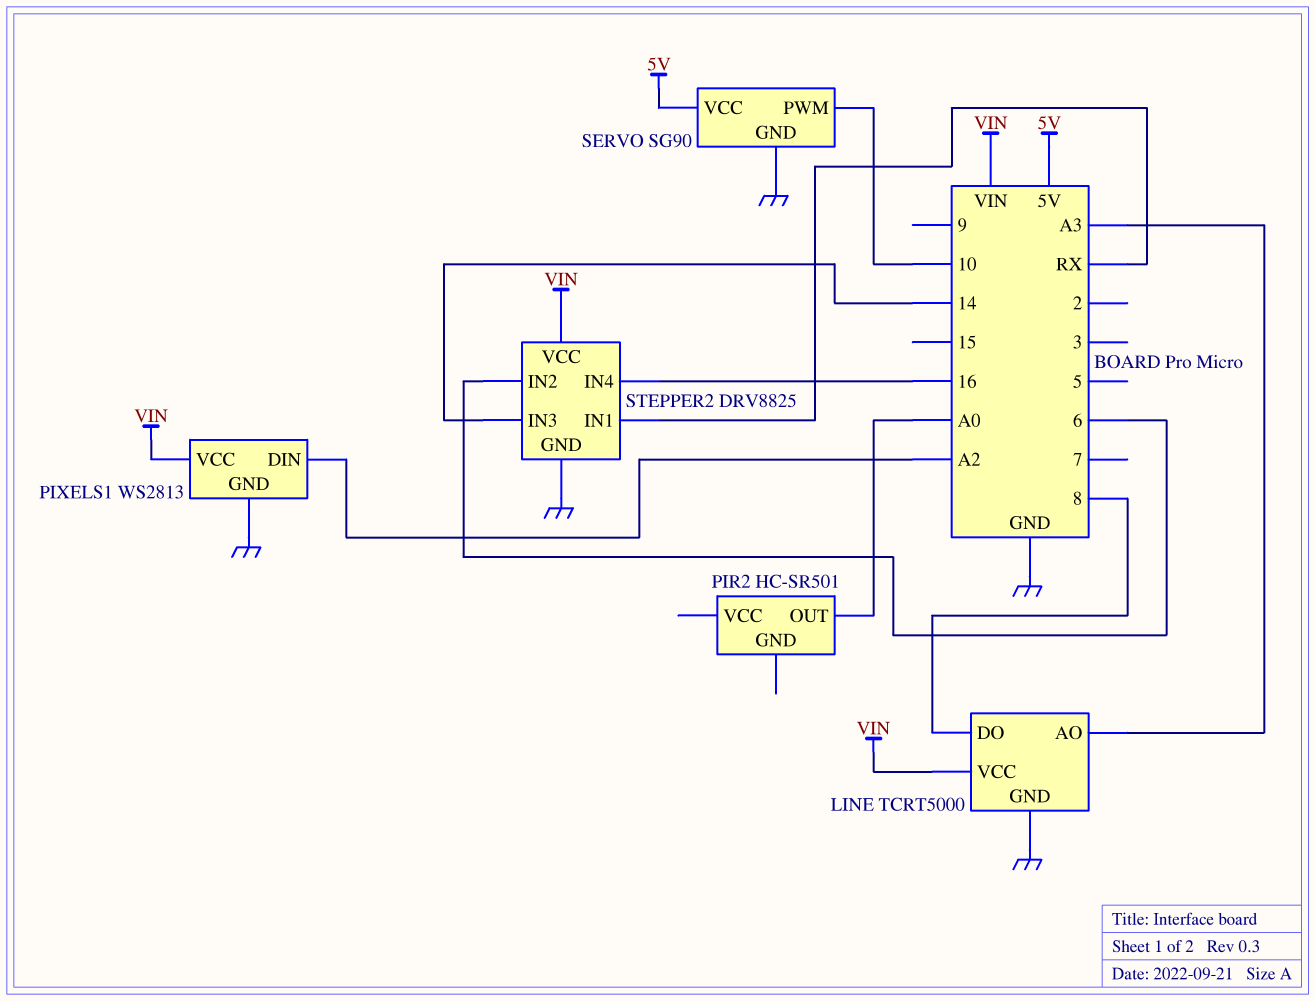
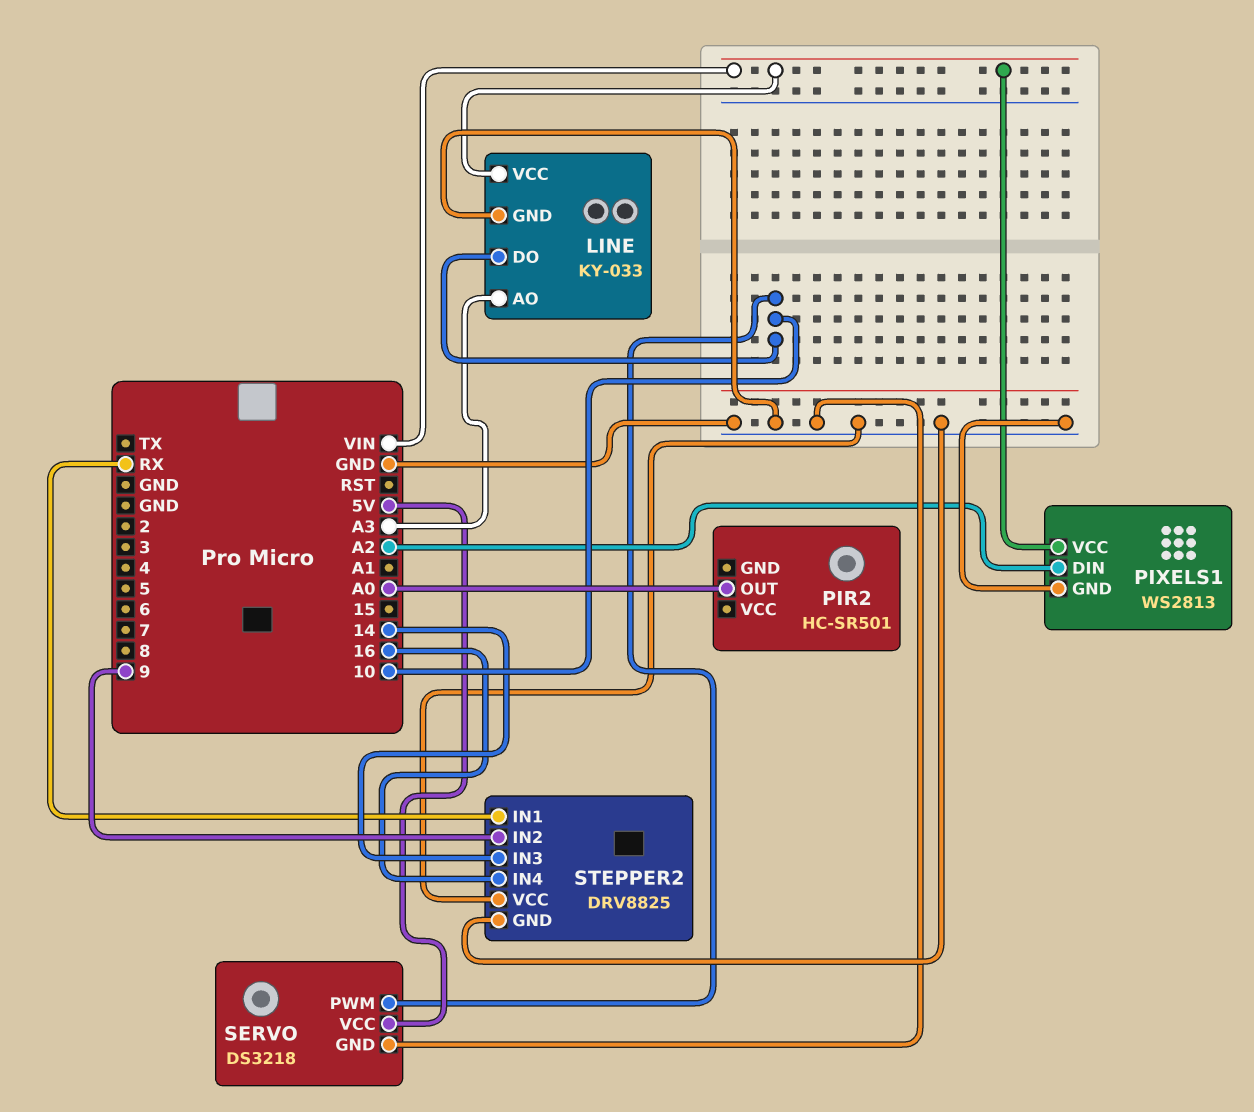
LINE: TCRT5000 -> KY-033
LINE pin DO: 8 -> 10
SERVO: SG90 -> DS3218
STEPPER2 pin IN2: 6 -> 9
STEPPER2 pin VCC: VIN -> GND

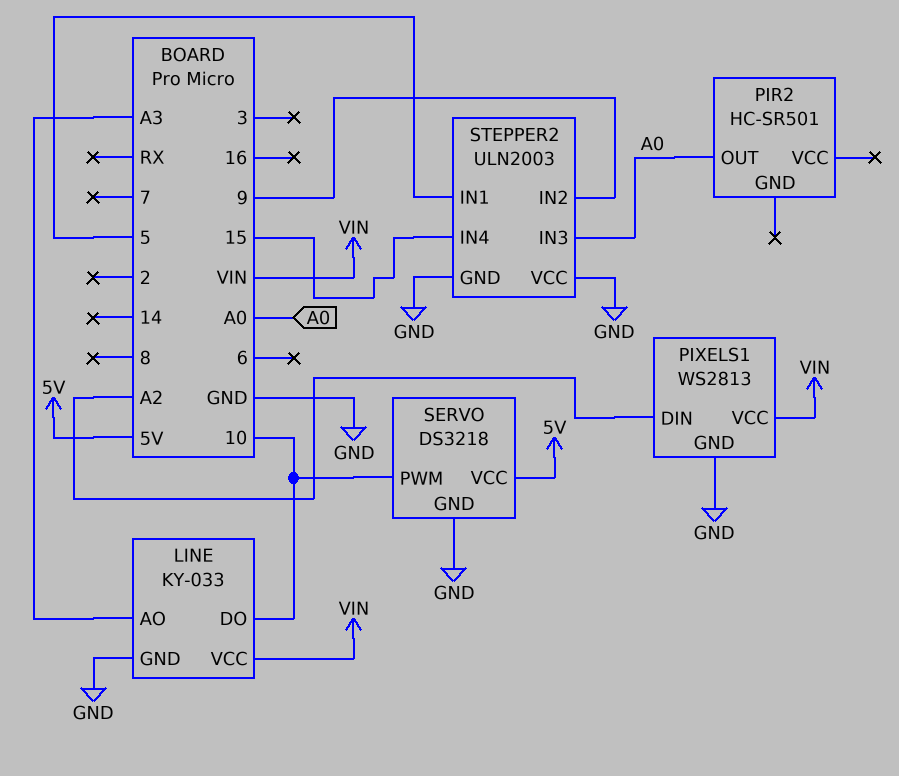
STEPPER2: DRV8825 -> ULN2003
STEPPER2 pin IN1: RX -> 5
STEPPER2 pin IN3: 14 -> A0
STEPPER2 pin IN4: 16 -> 15

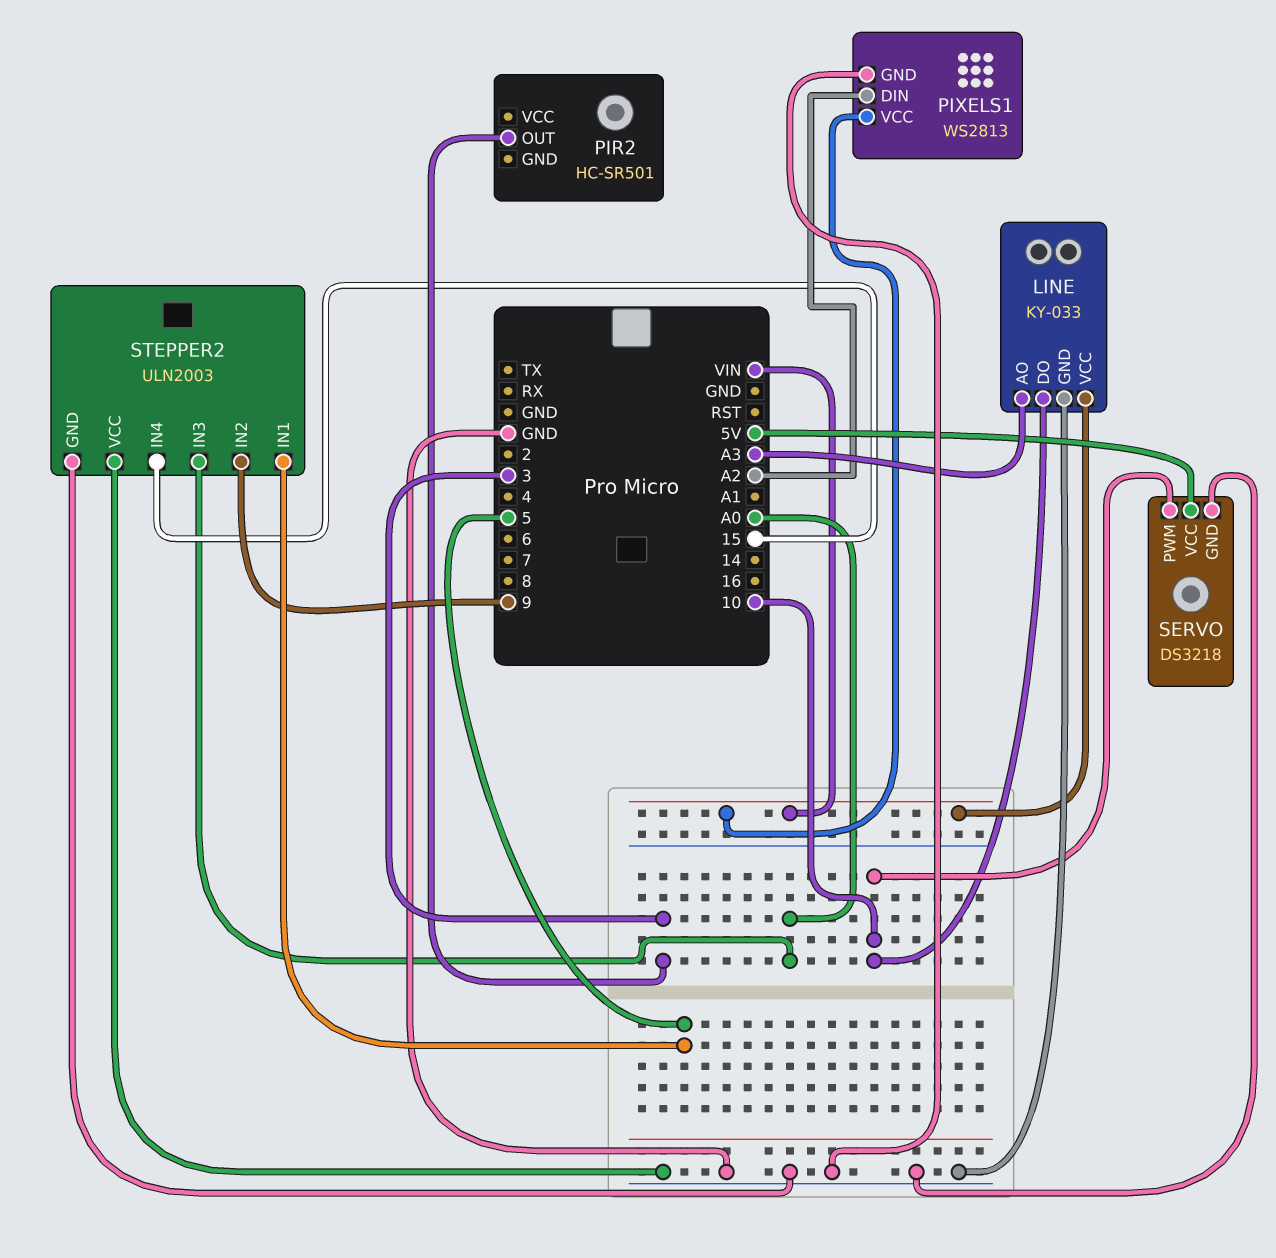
PIR2 pin OUT: A0 -> 3

